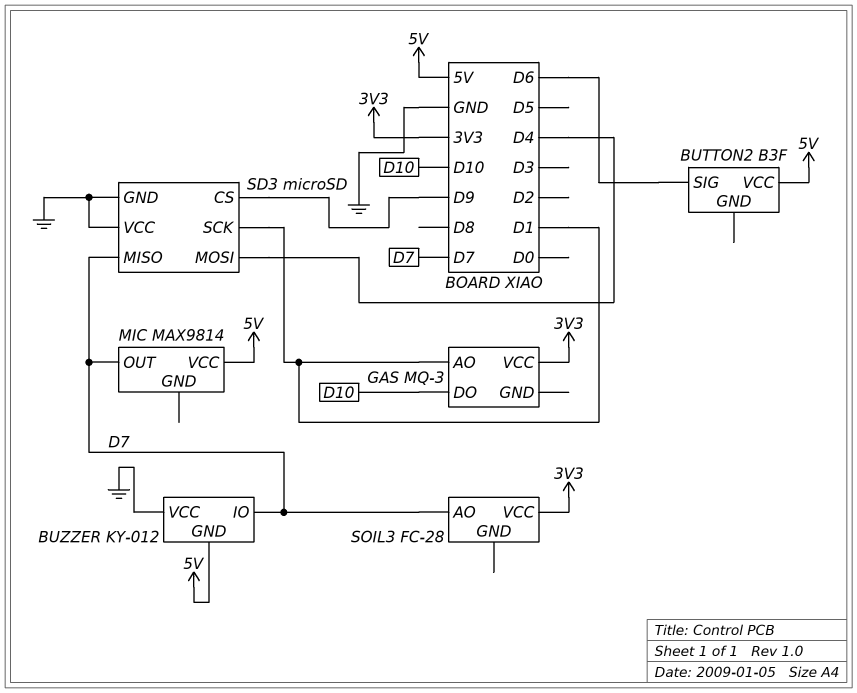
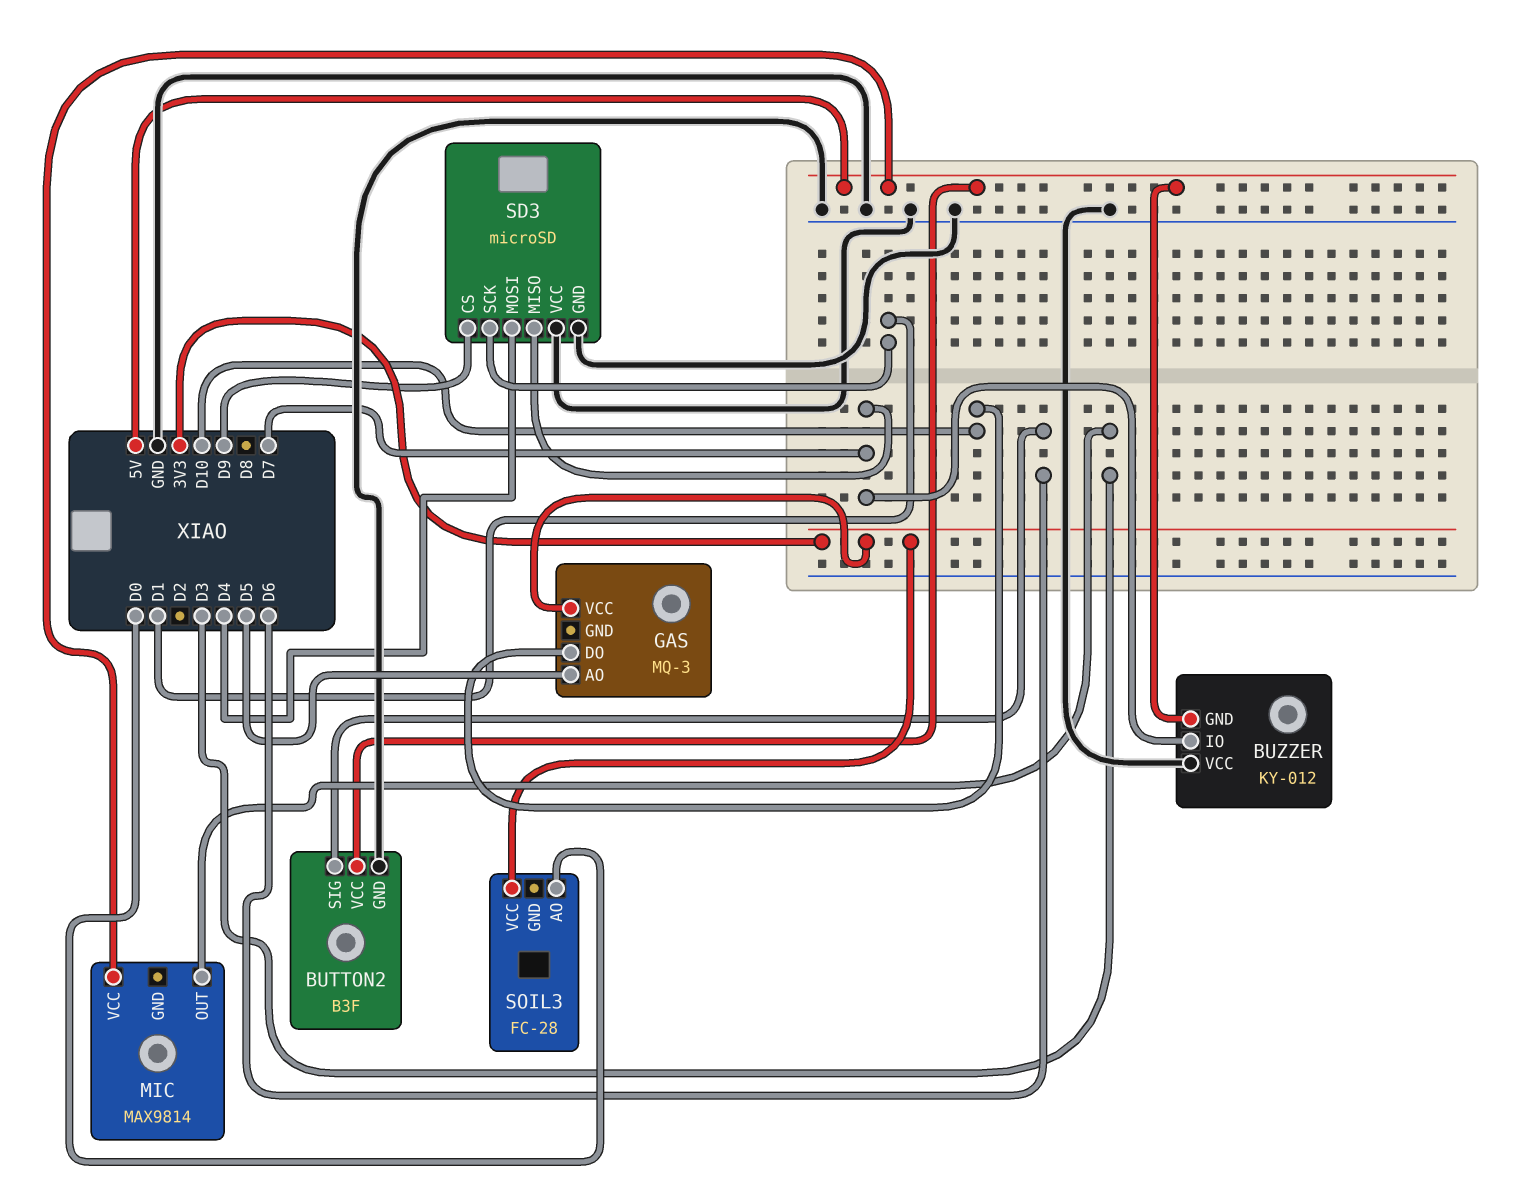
BUTTON2 pin GND: none -> GND
GAS pin AO: D1 -> D5
MIC pin OUT: D7 -> D3
SOIL3 pin AO: D7 -> D0

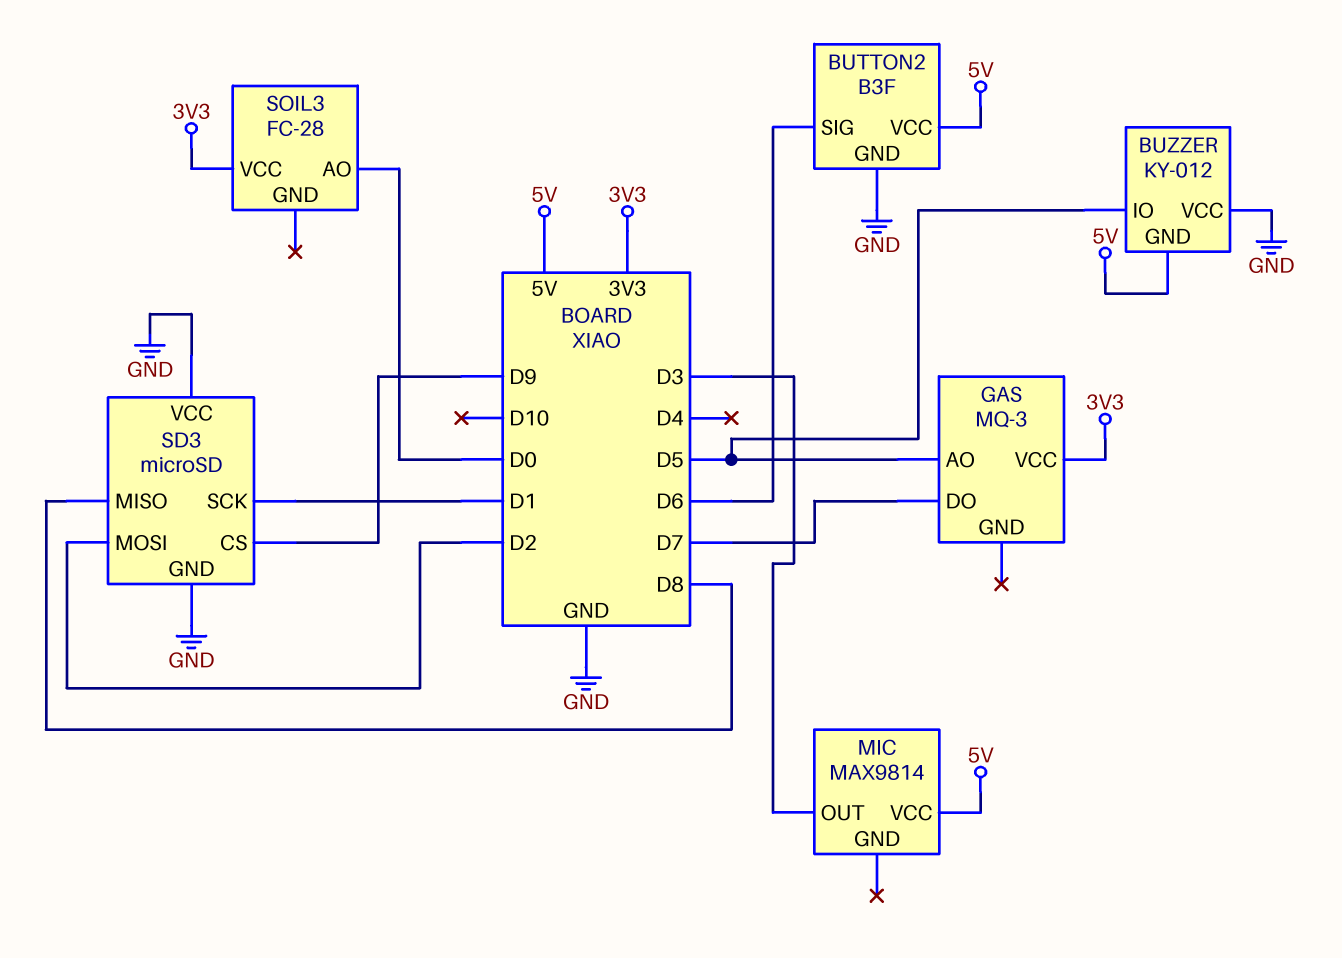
BUZZER pin IO: D7 -> D5
GAS pin DO: D10 -> D7
SD3 pin MISO: D7 -> D8
SD3 pin MOSI: D4 -> D2

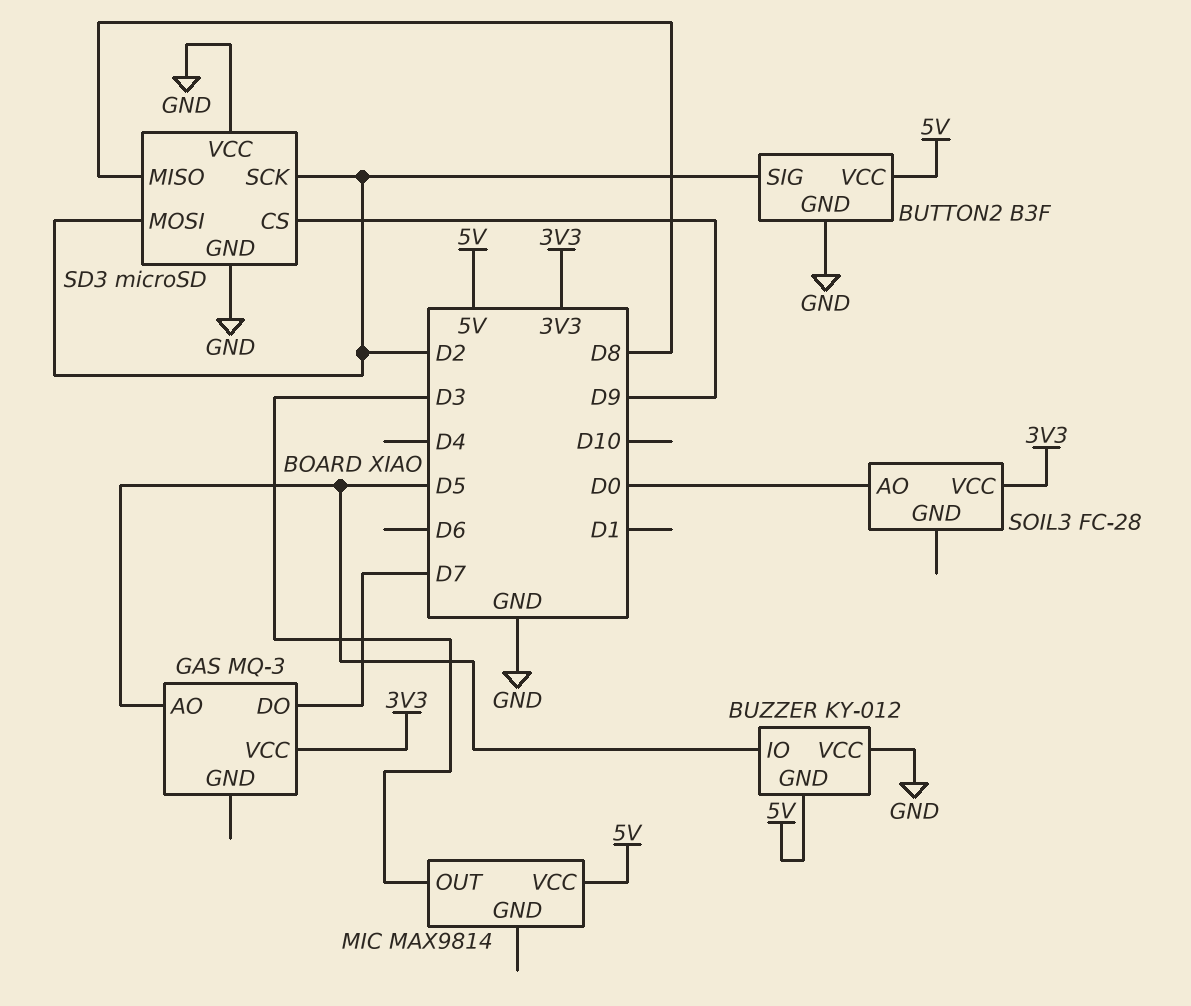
BUTTON2 pin SIG: D6 -> D2
SD3 pin SCK: D1 -> D2

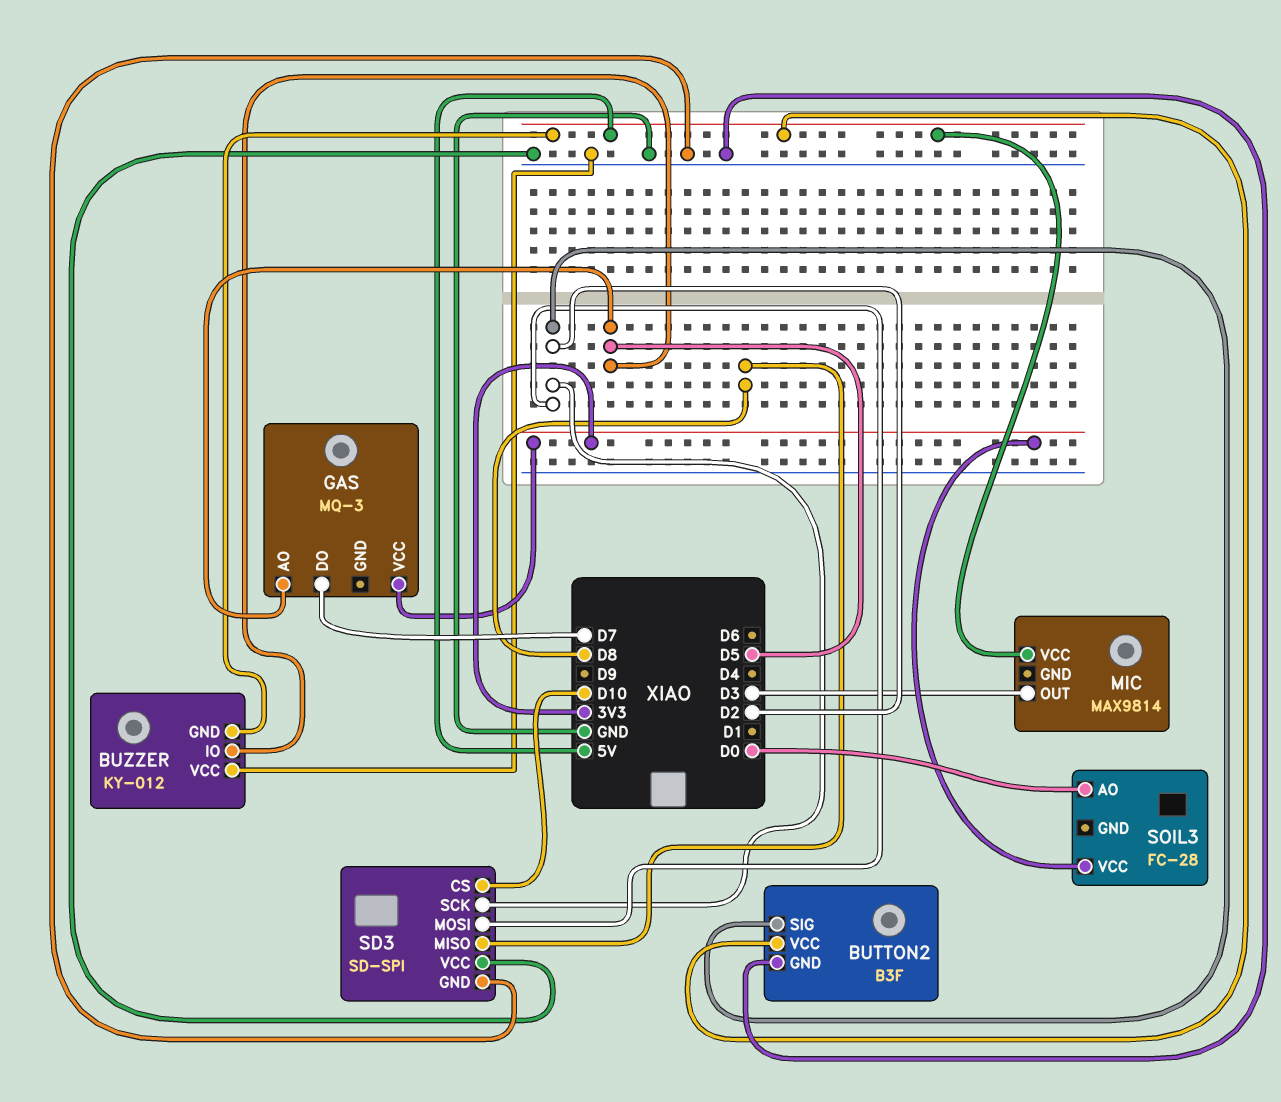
SD3: microSD -> SD-SPI
SD3 pin CS: D9 -> D10

